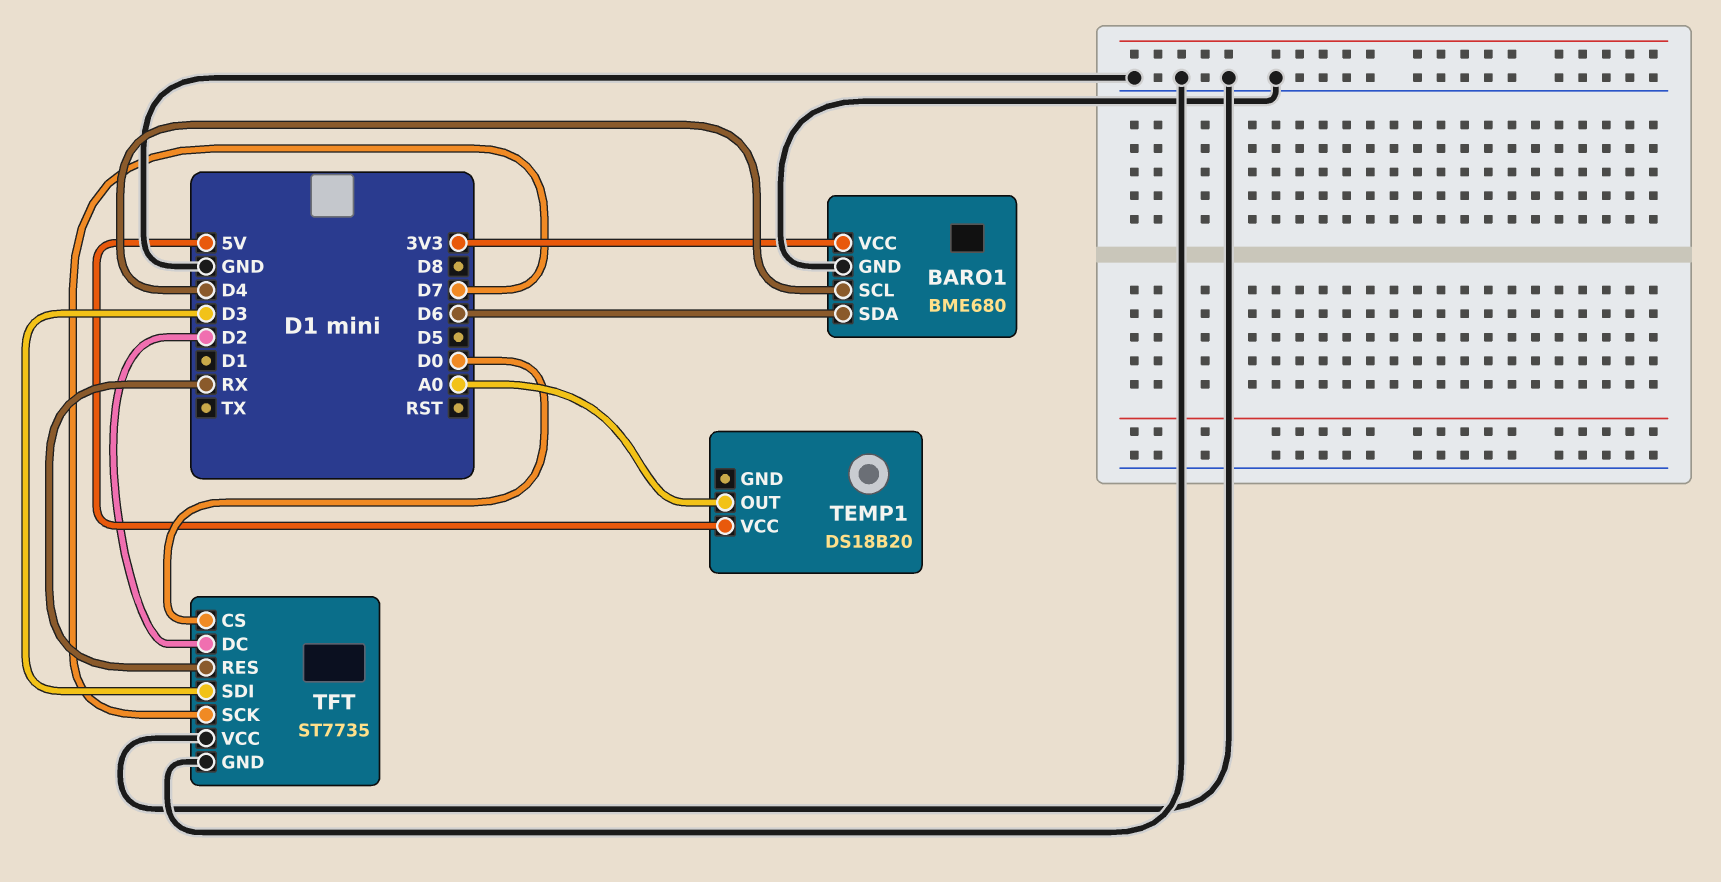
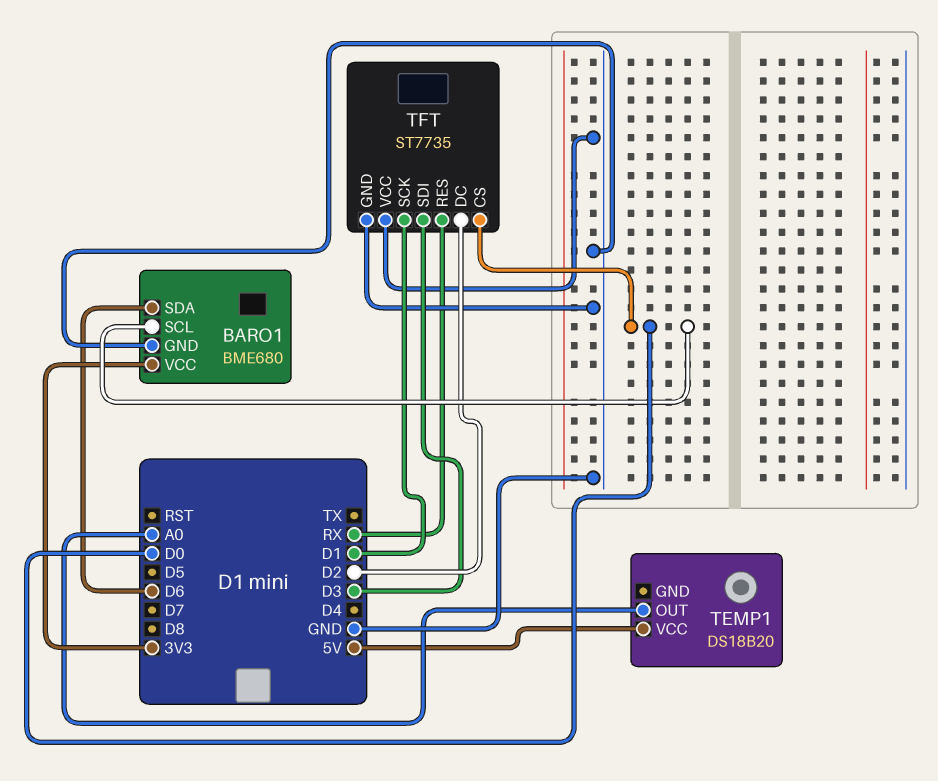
BARO1 pin SCL: D4 -> D0
TFT pin SCK: D7 -> D1

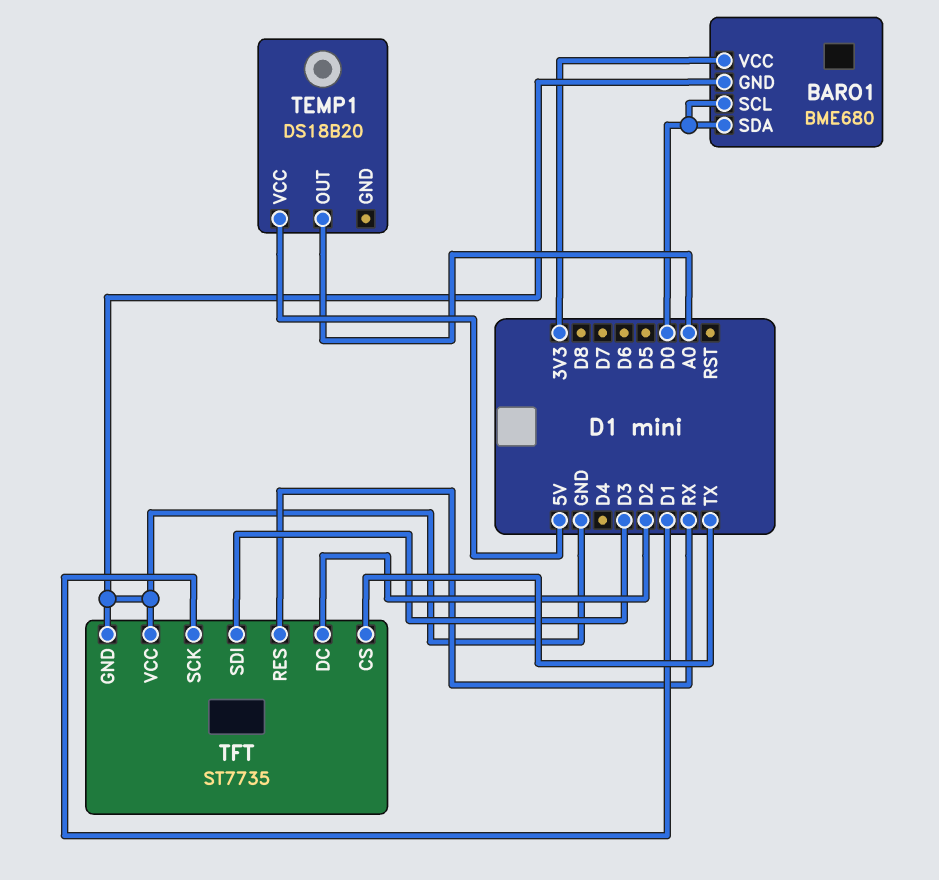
BARO1 pin SDA: D6 -> D0
TFT pin CS: D0 -> TX

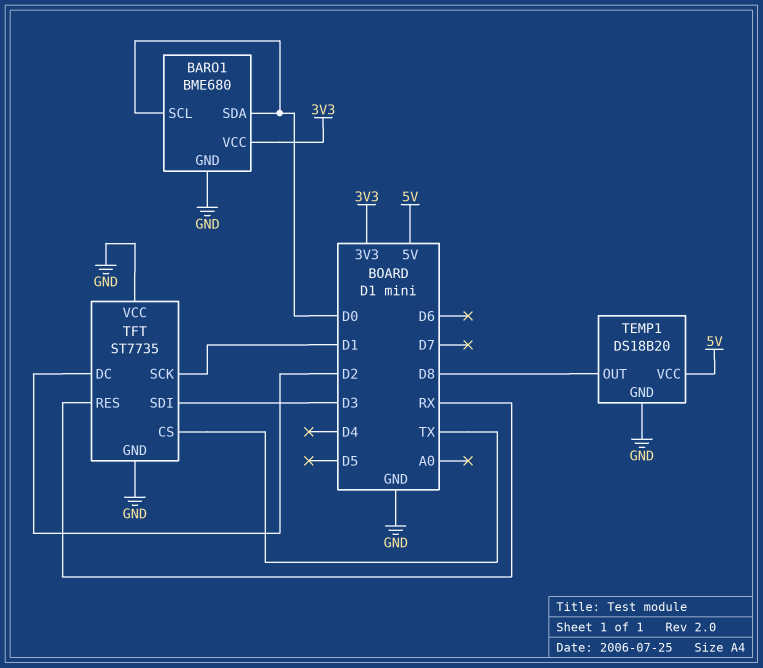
TEMP1 pin GND: none -> GND
TEMP1 pin OUT: A0 -> D8

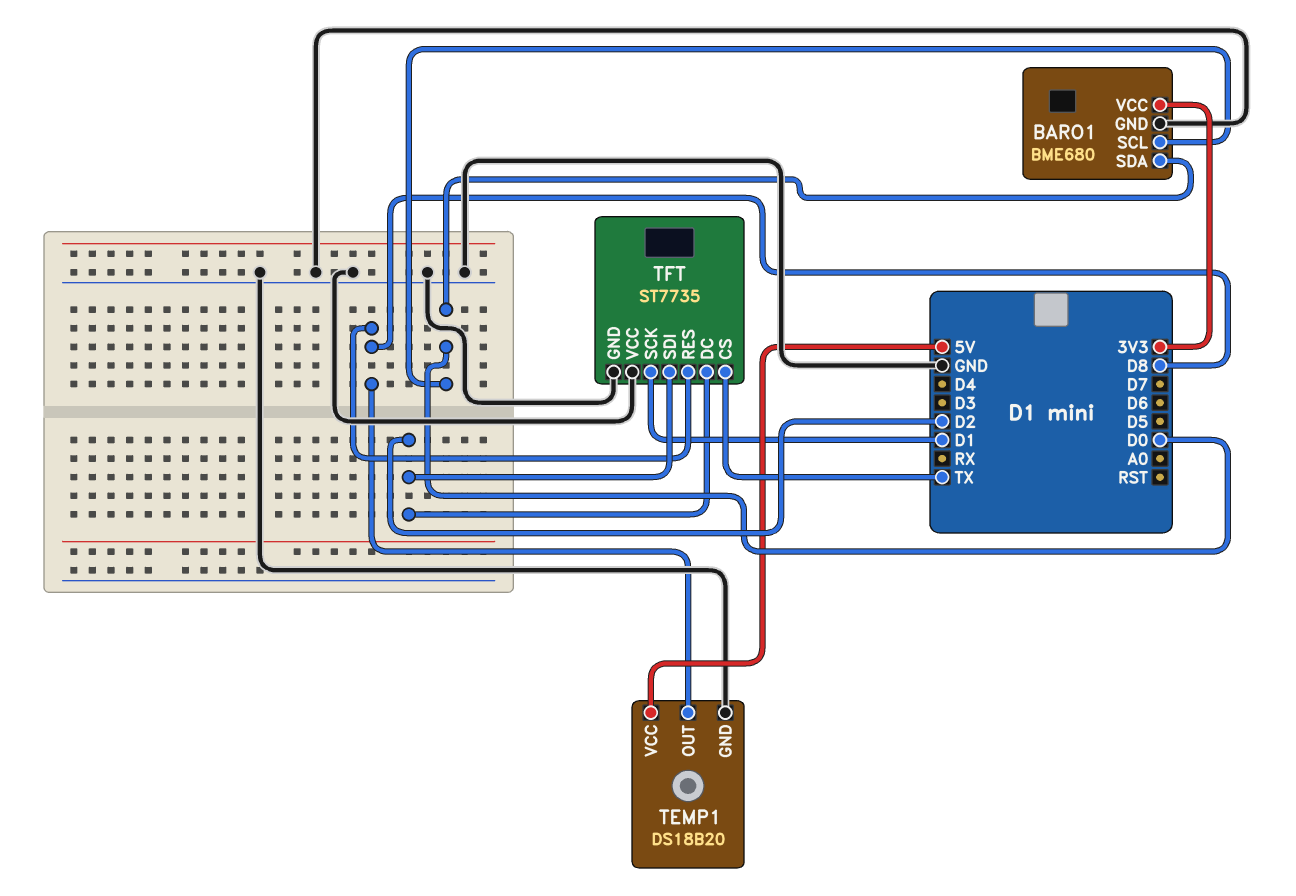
TFT pin RES: RX -> D8
TFT pin SDI: D3 -> D2

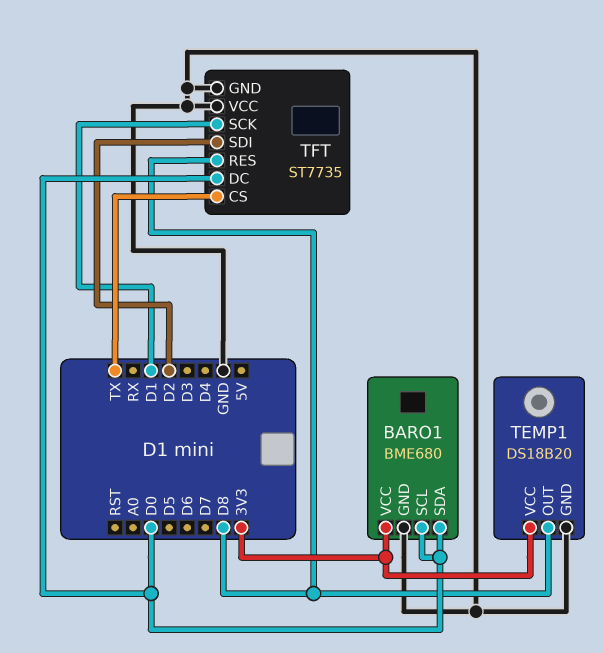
TEMP1 pin VCC: 5V -> 3V3
TFT pin DC: D2 -> D0

